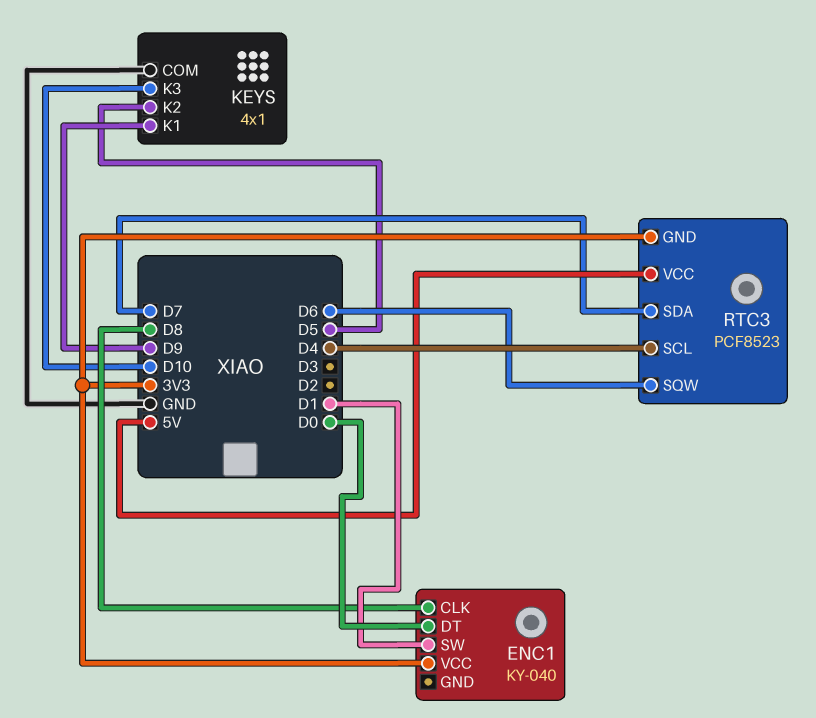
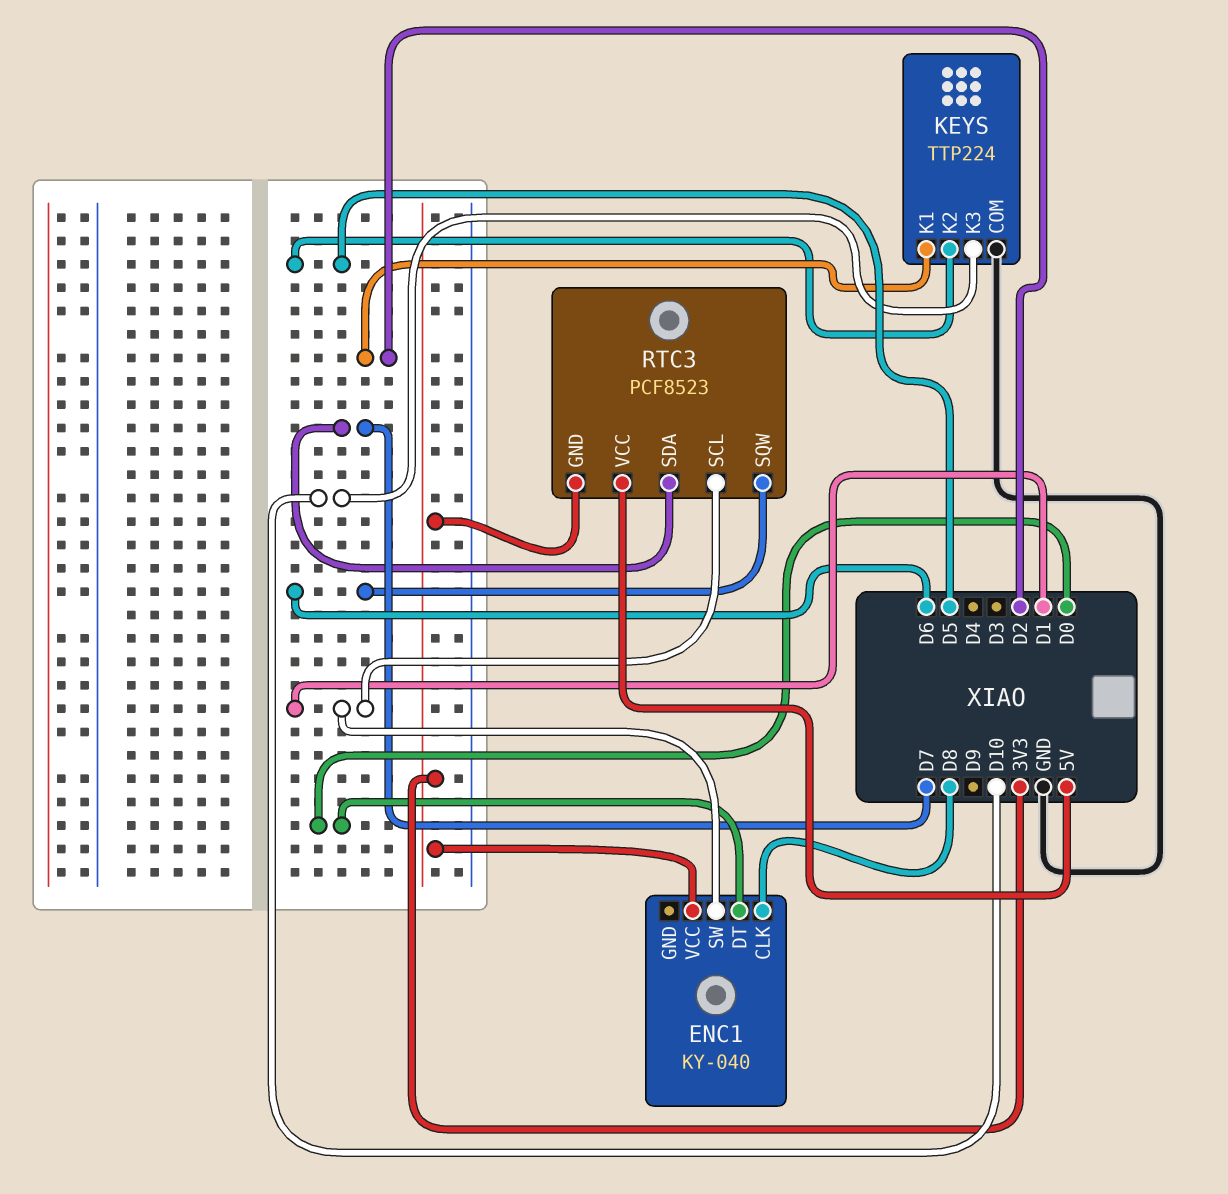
KEYS: 4x1 -> TTP224
KEYS pin K1: D9 -> D2
RTC3 pin SCL: D4 -> D1

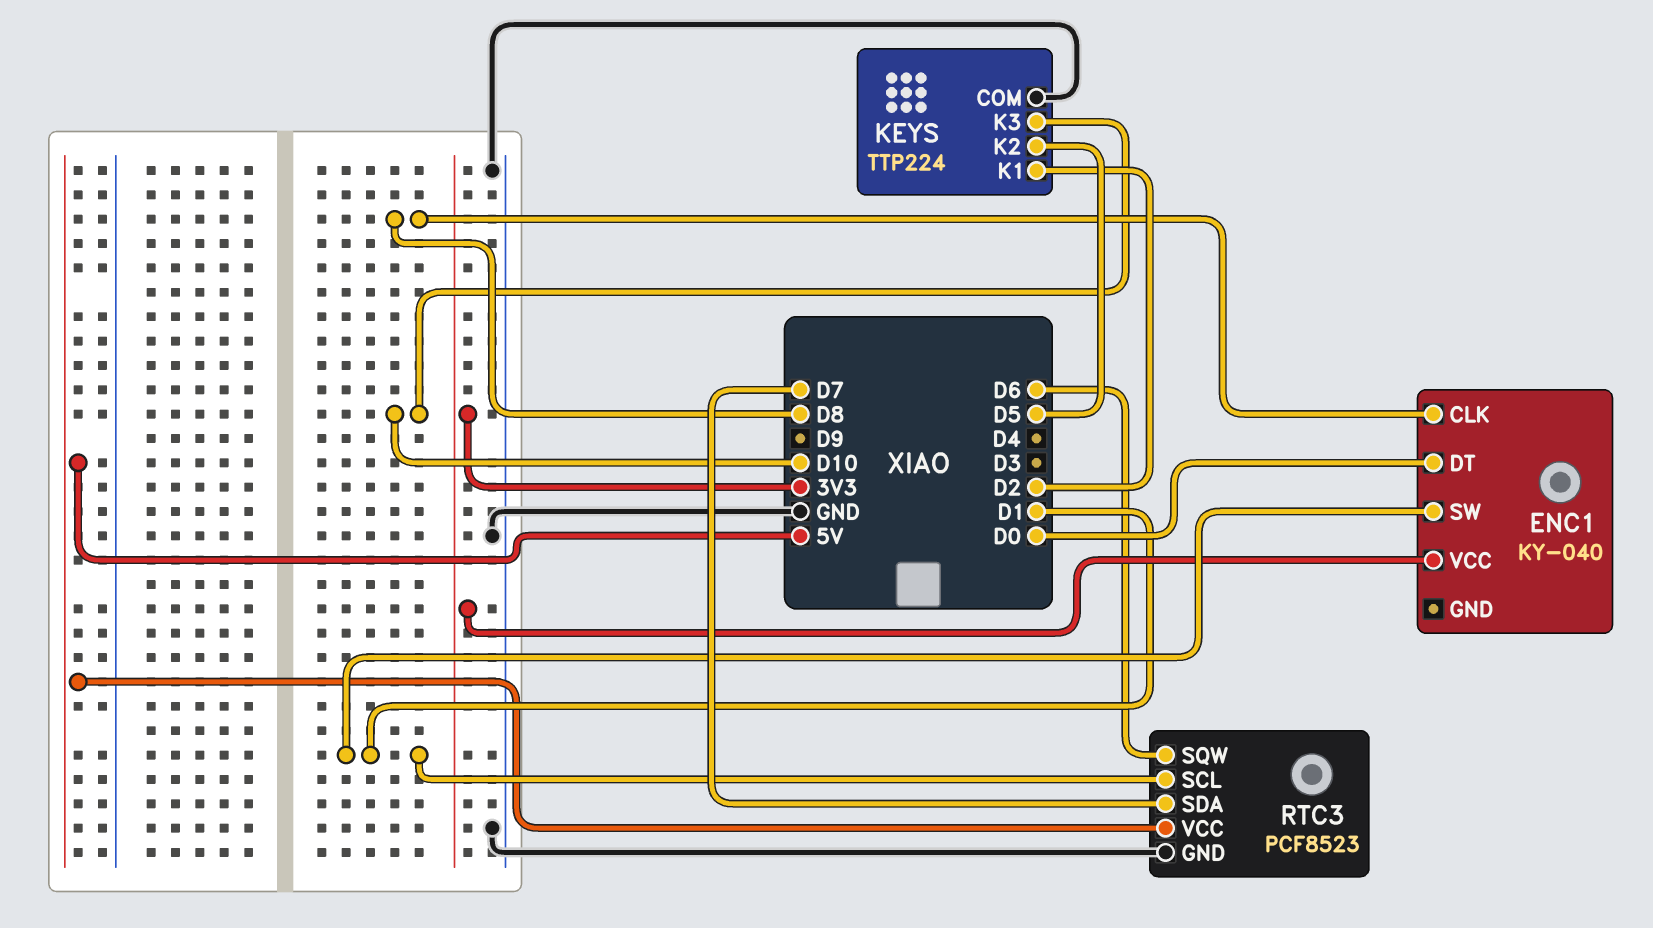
RTC3 pin GND: 3V3 -> GND

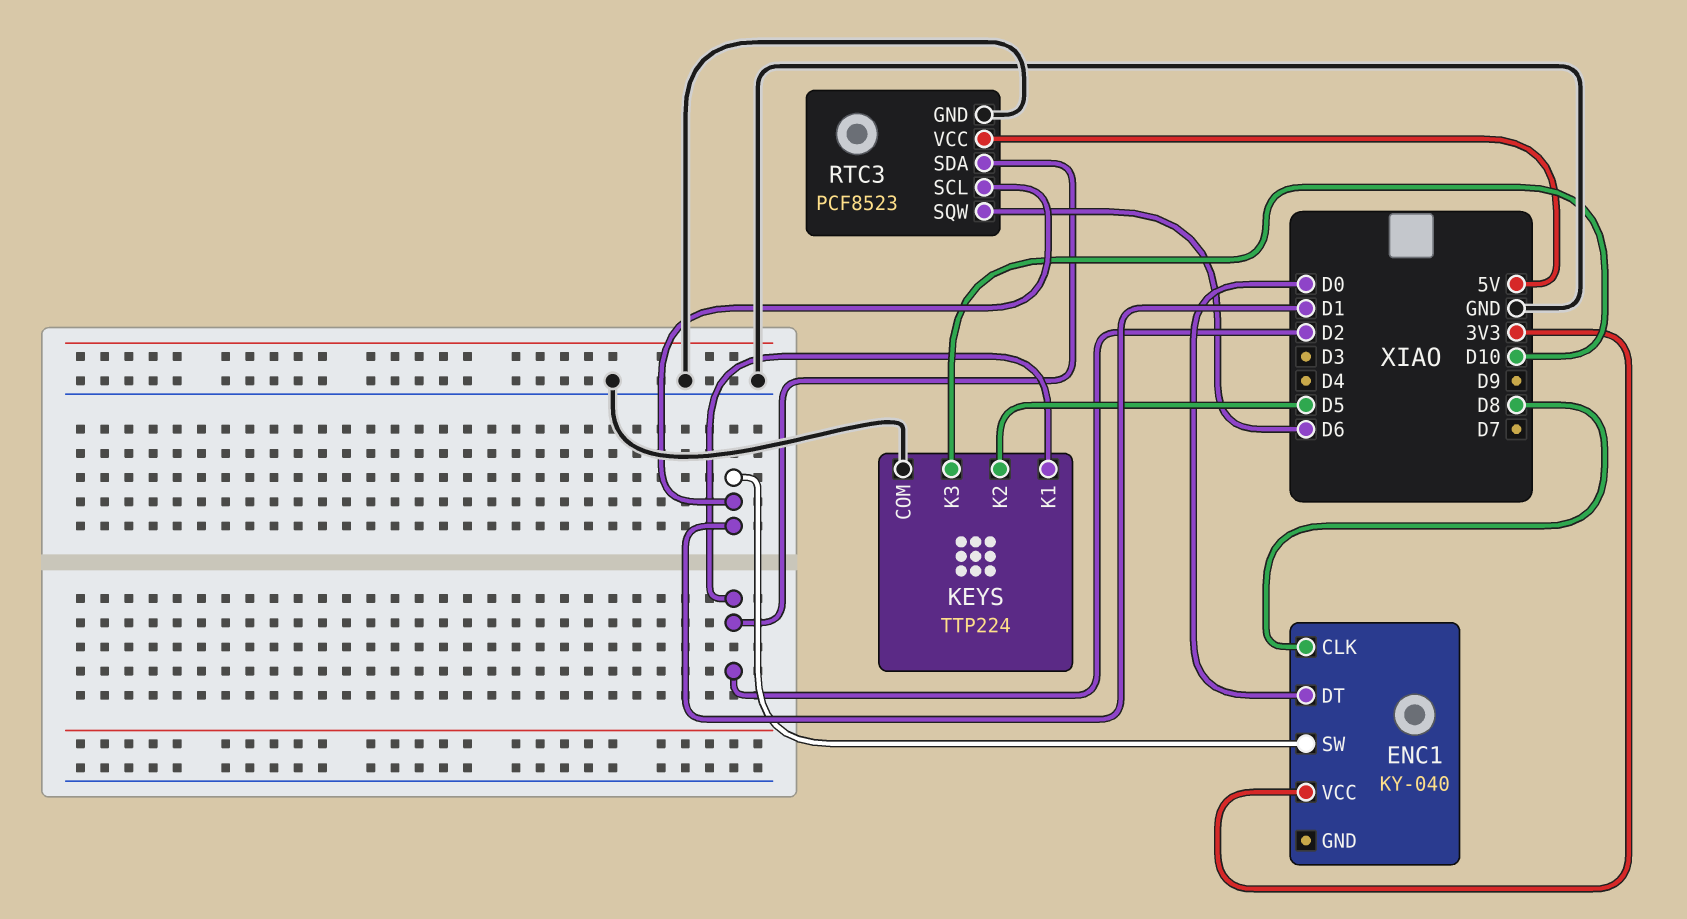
RTC3 pin SDA: D7 -> D2

